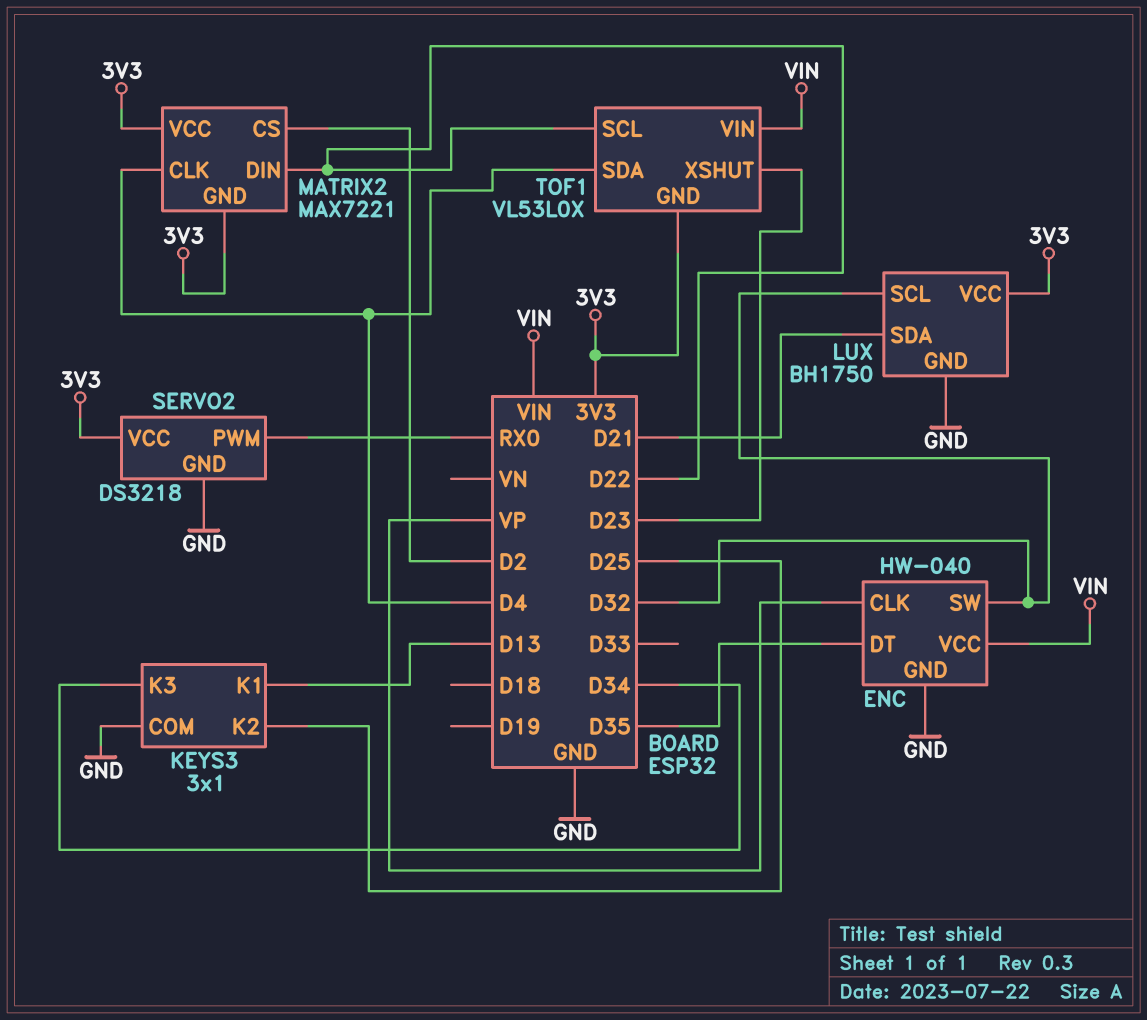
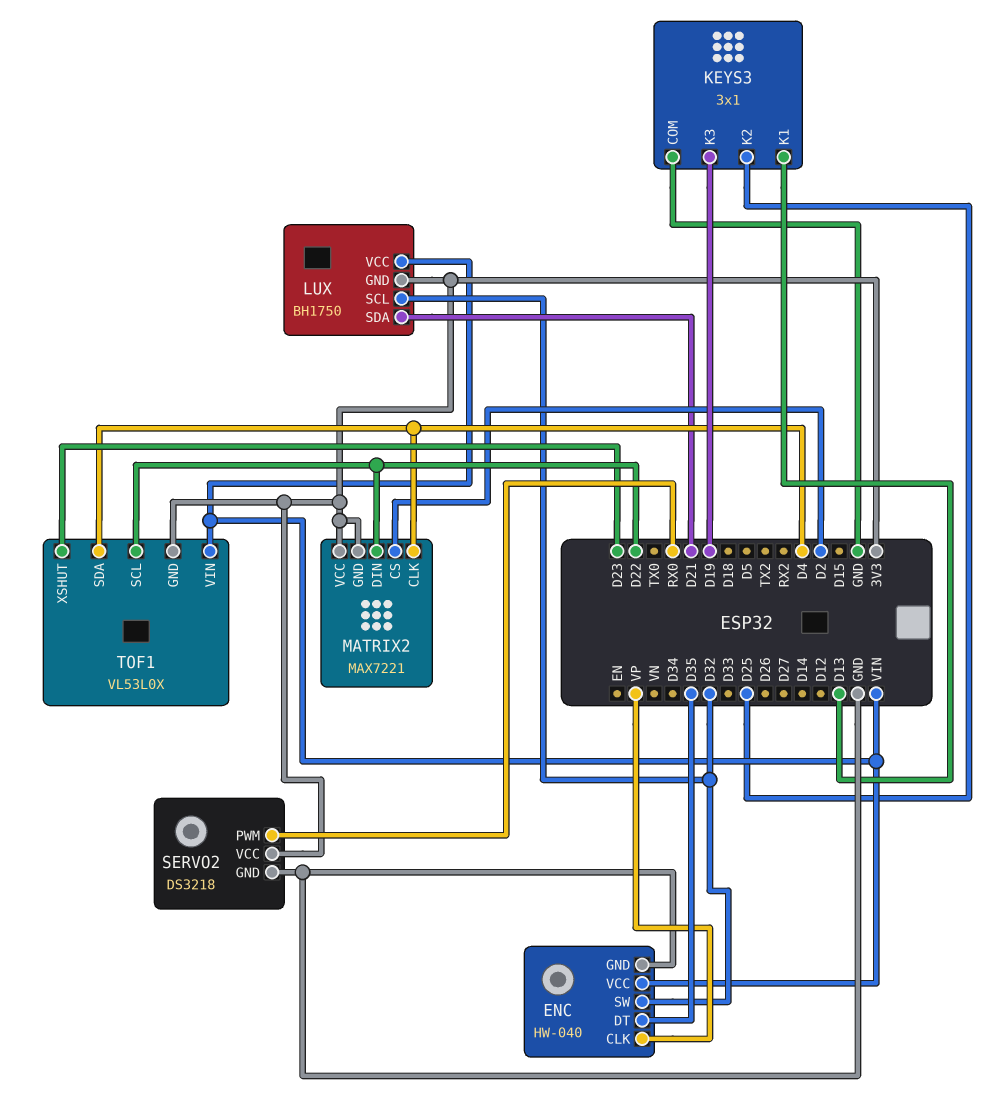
KEYS3 pin K3: D34 -> D19
LUX pin GND: GND -> 3V3
LUX pin VCC: 3V3 -> VIN

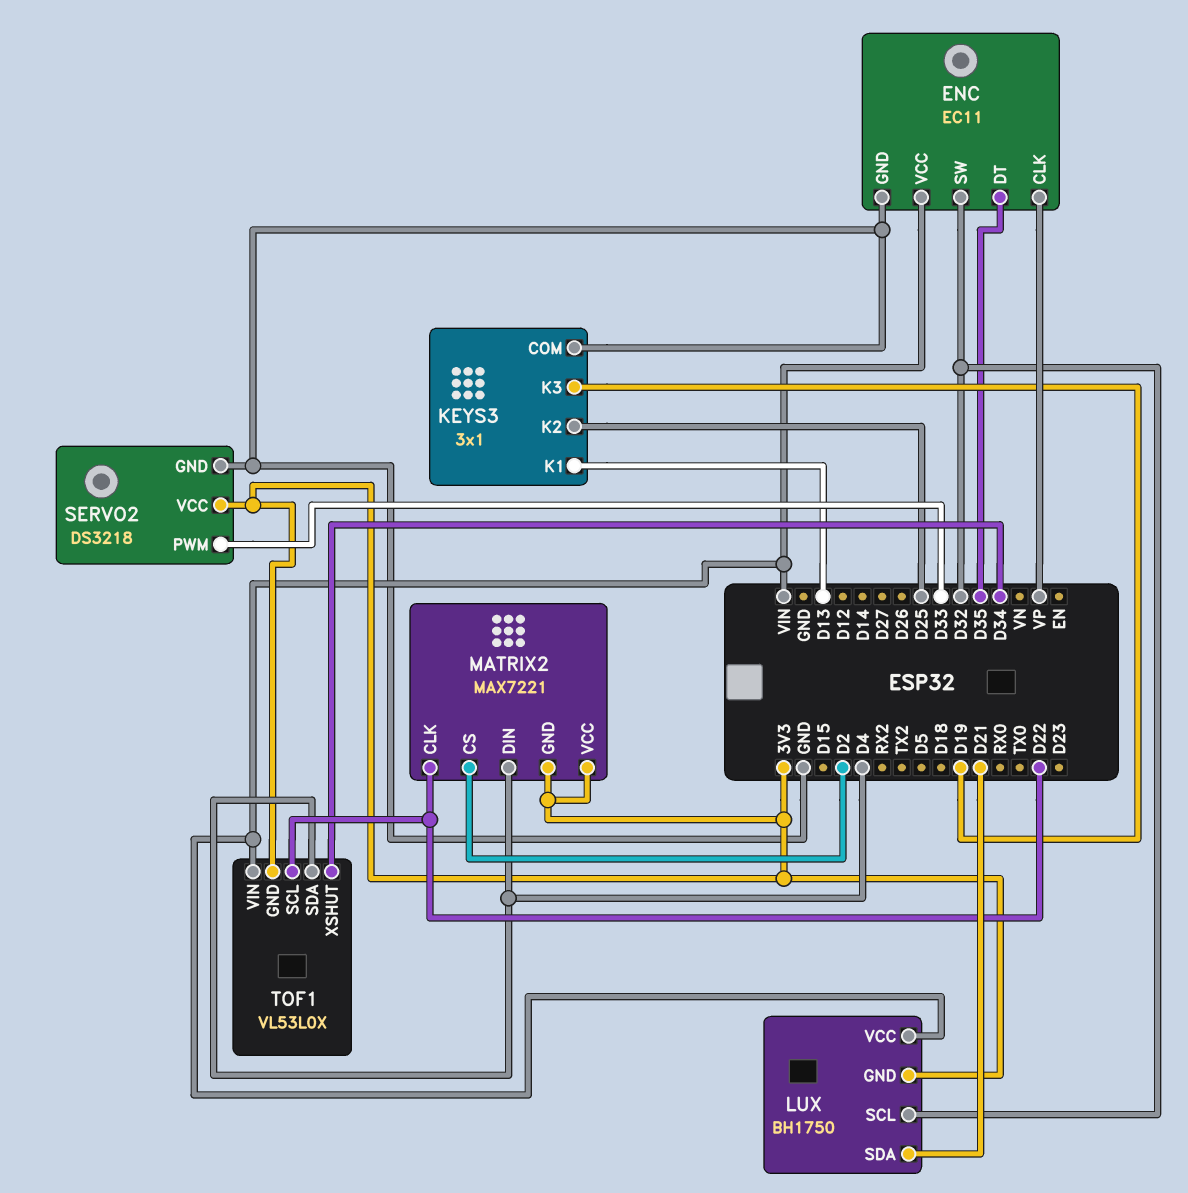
ENC: HW-040 -> EC11
MATRIX2 pin CLK: D4 -> D22
MATRIX2 pin DIN: D22 -> D4
SERVO2 pin PWM: RX0 -> D33
TOF1 pin XSHUT: D23 -> D34

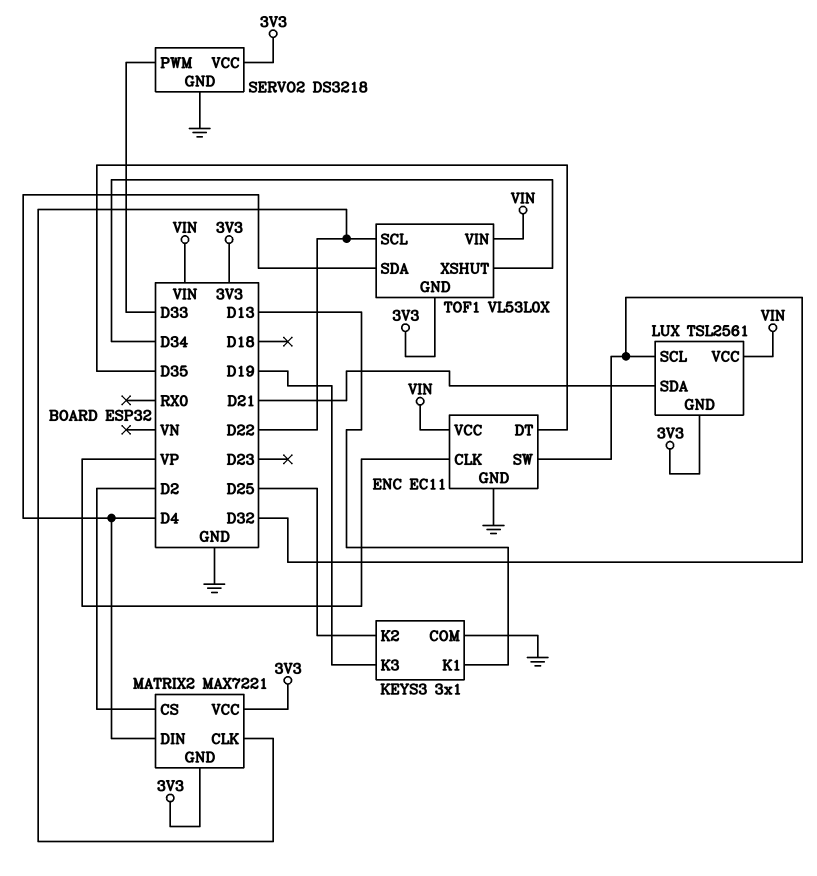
LUX: BH1750 -> TSL2561

